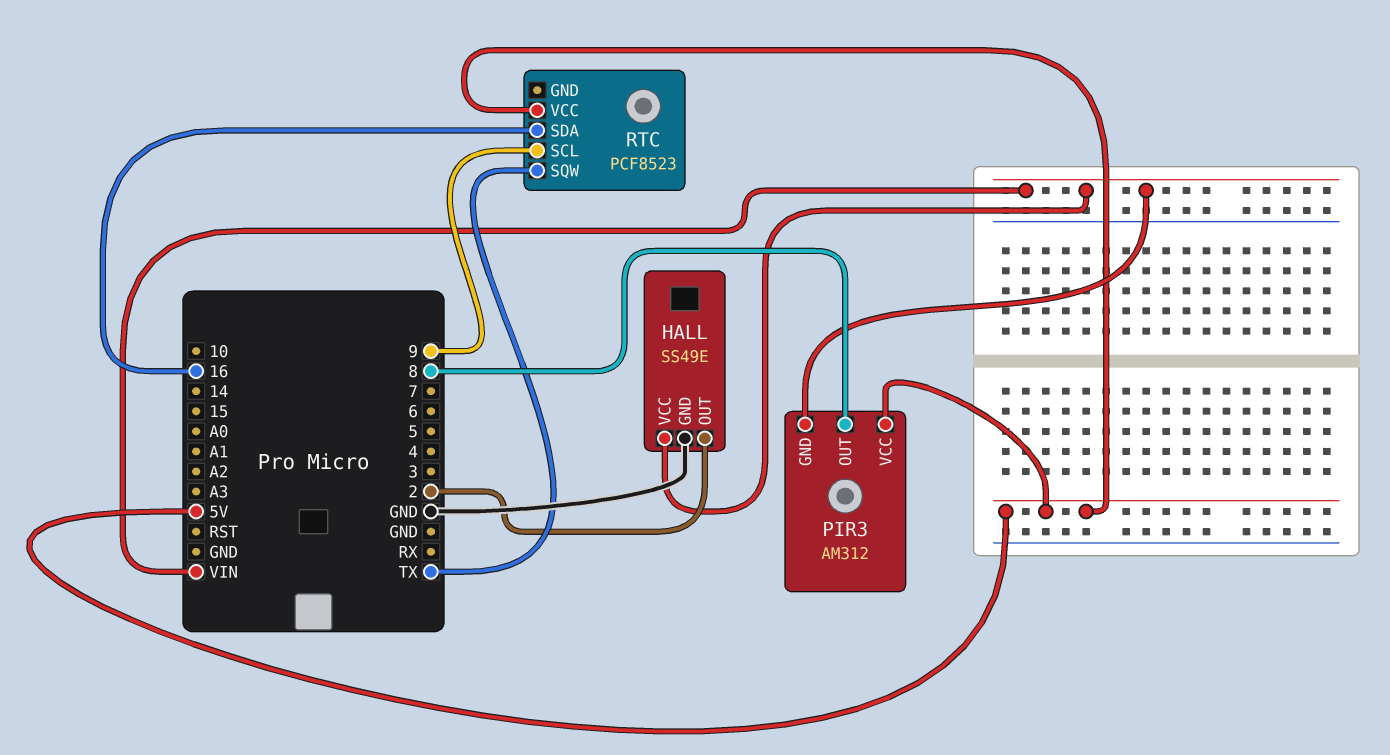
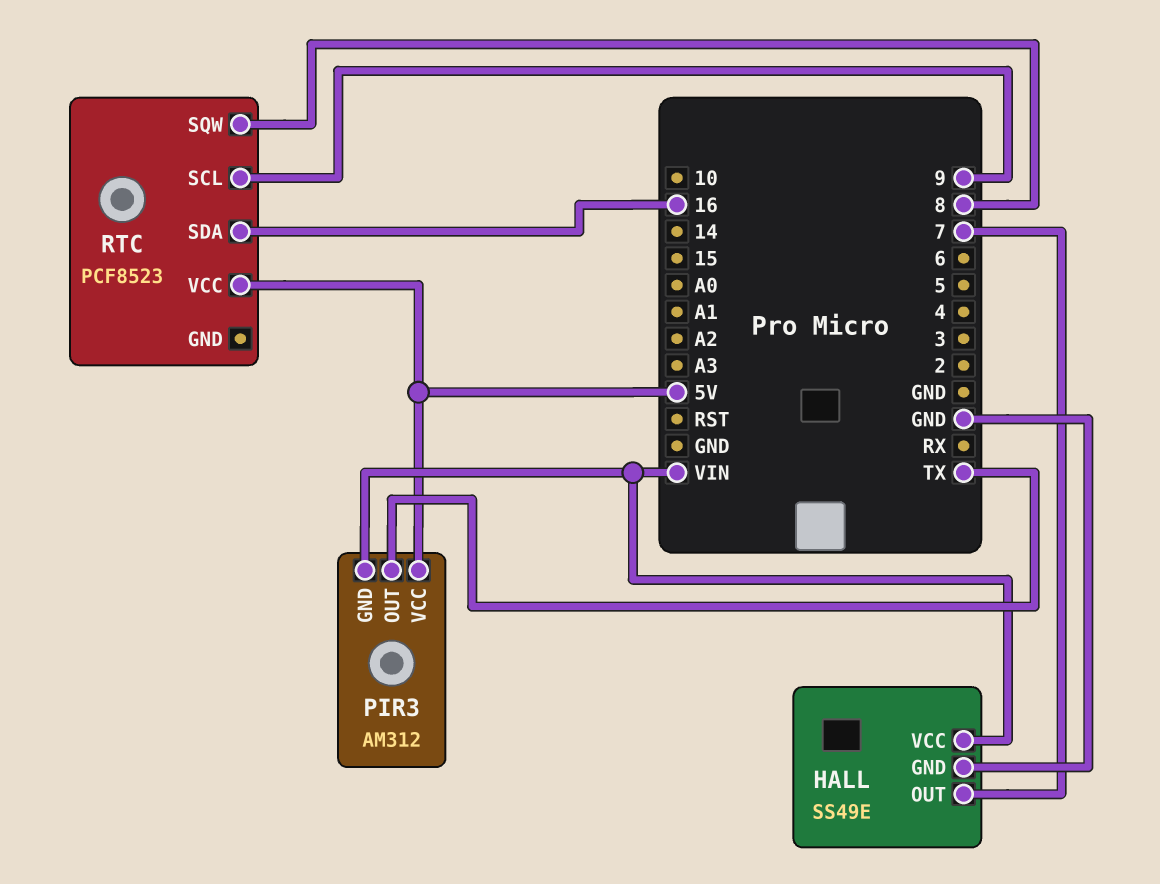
HALL pin OUT: 2 -> 7
PIR3 pin OUT: 8 -> TX
RTC pin SQW: TX -> 8

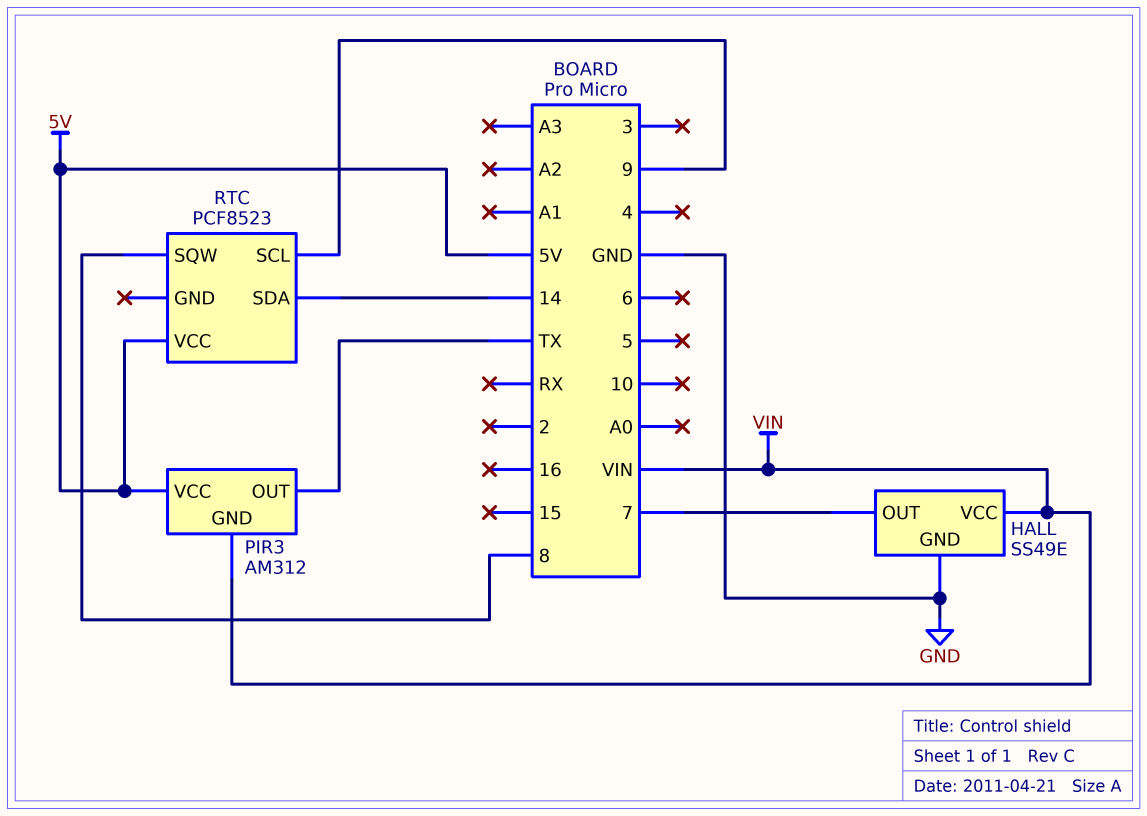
RTC pin SDA: 16 -> 14

